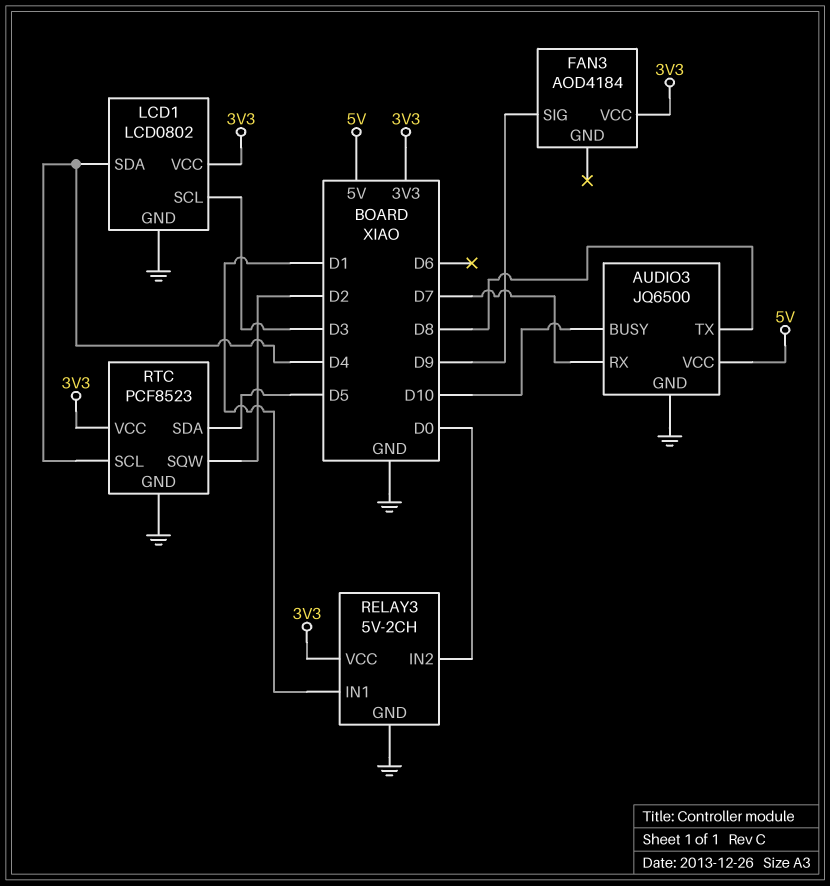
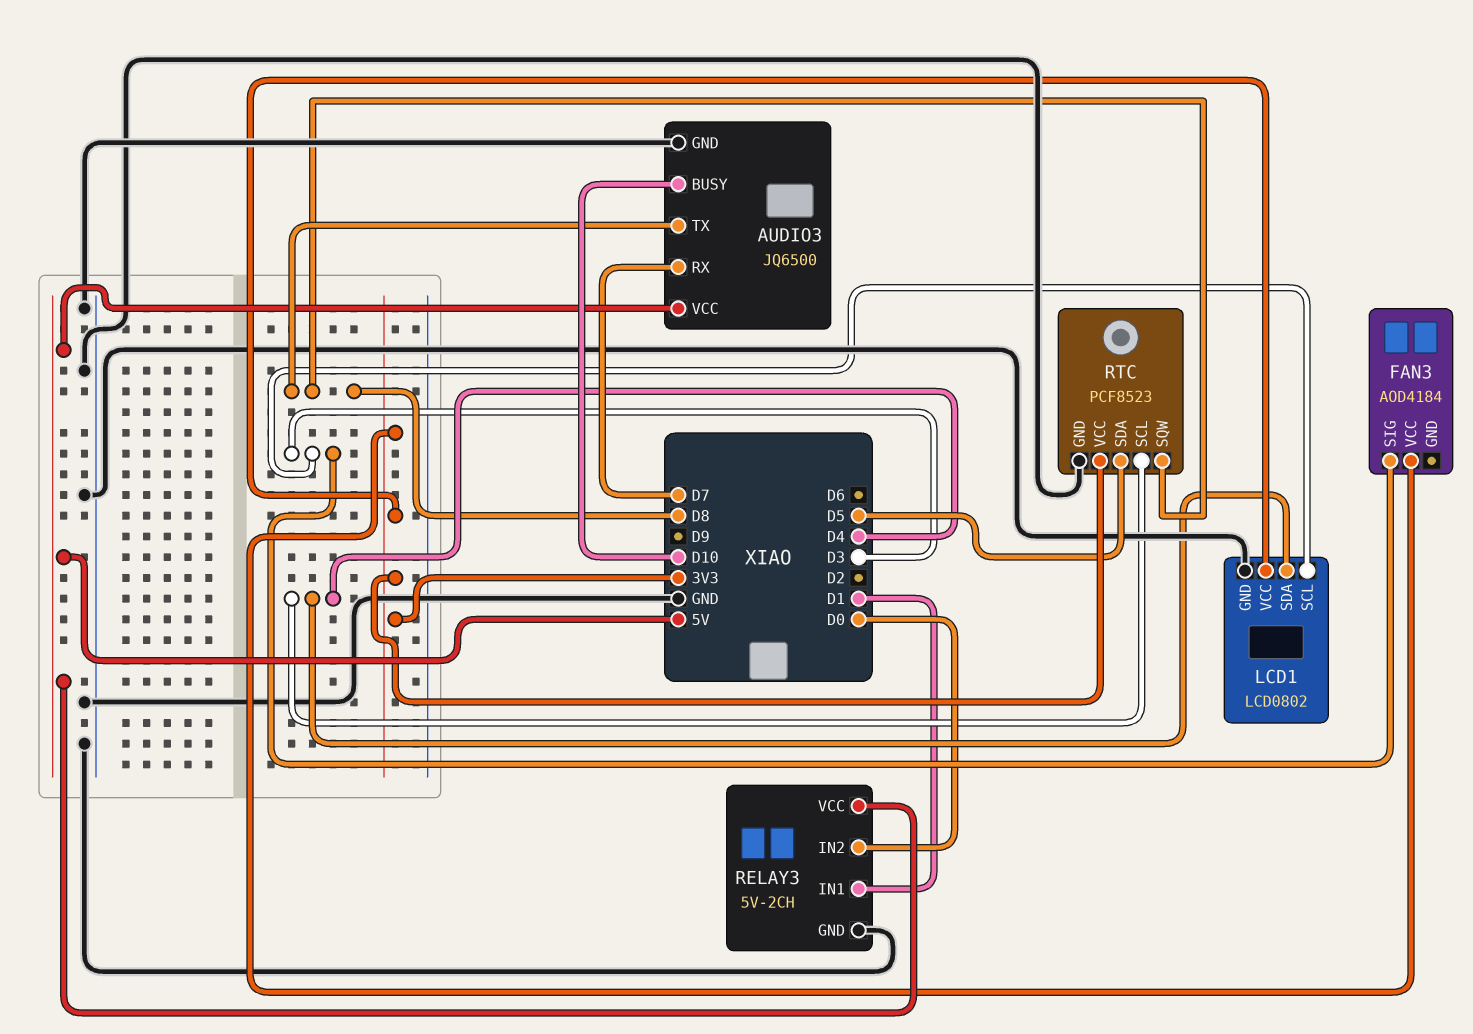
FAN3 pin SIG: D9 -> D3
RELAY3 pin VCC: 3V3 -> 5V
RTC pin SQW: D2 -> D8

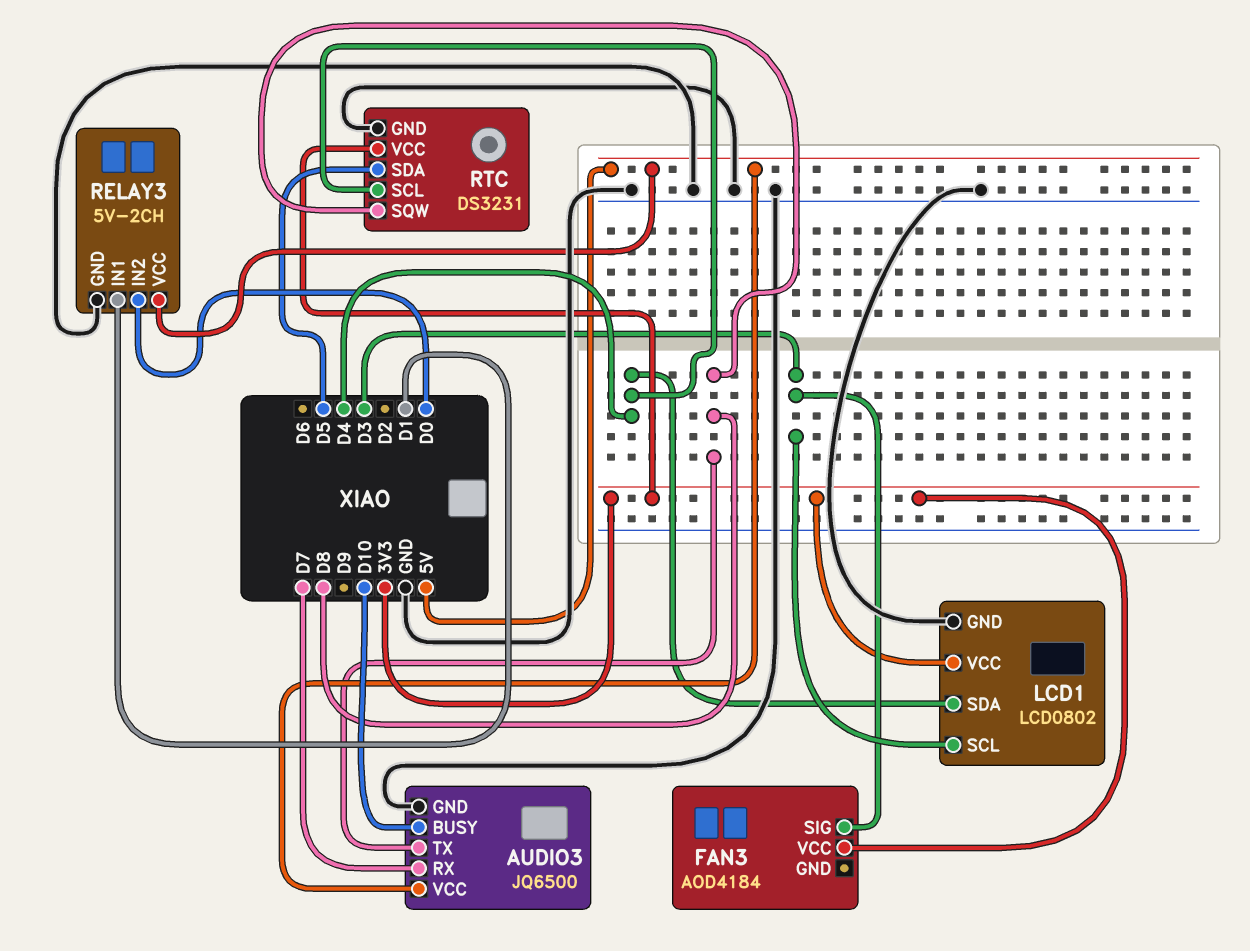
RTC: PCF8523 -> DS3231

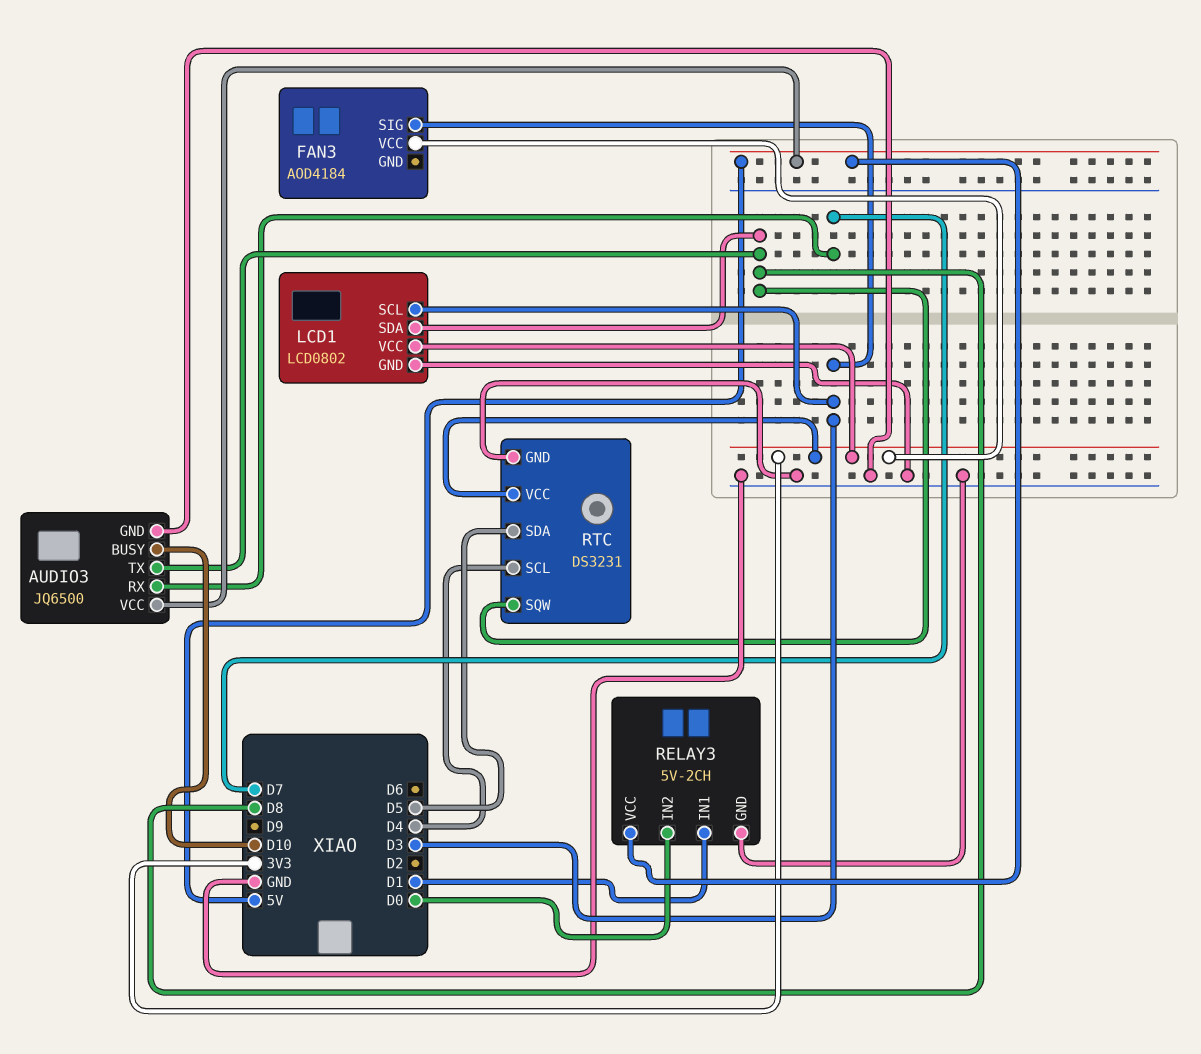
LCD1 pin SDA: D4 -> D8

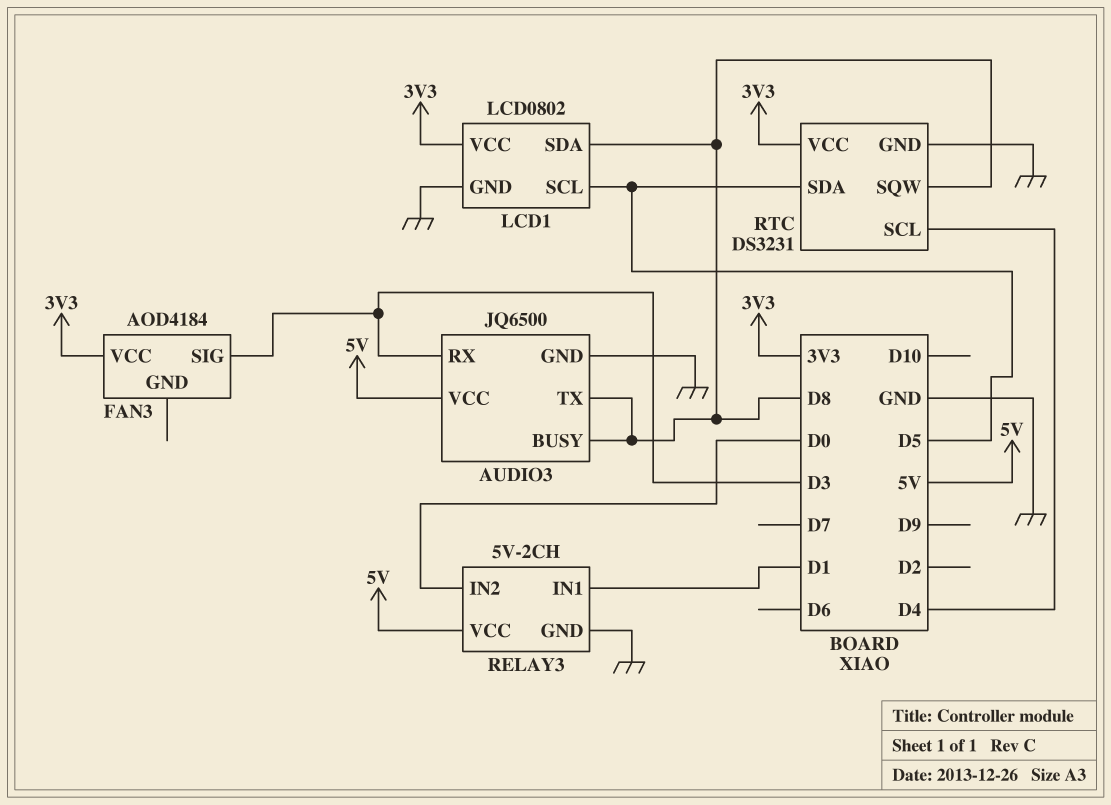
AUDIO3 pin BUSY: D10 -> D8
AUDIO3 pin RX: D7 -> D3
LCD1 pin SCL: D3 -> D5

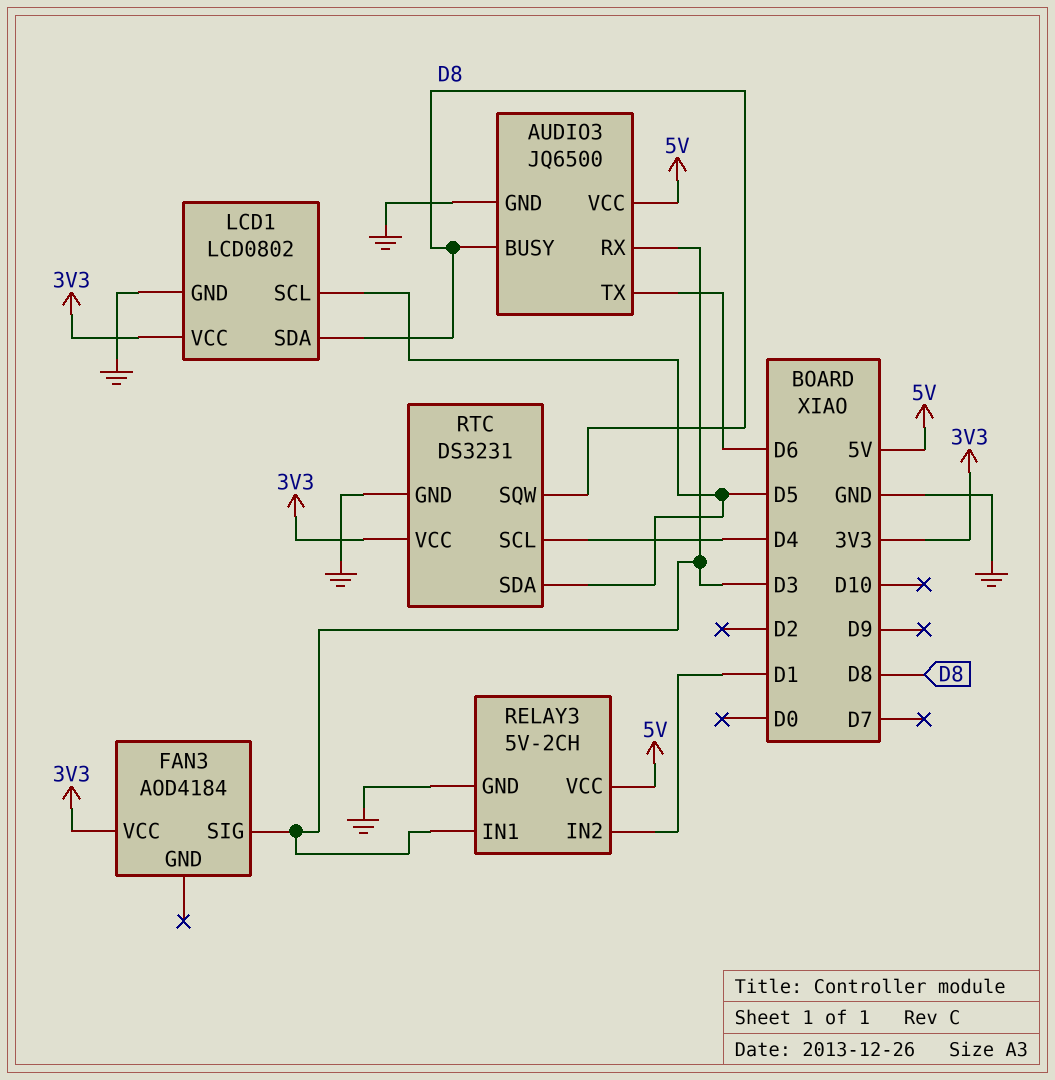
AUDIO3 pin TX: D8 -> D6
RELAY3 pin IN1: D1 -> D3
RELAY3 pin IN2: D0 -> D1

